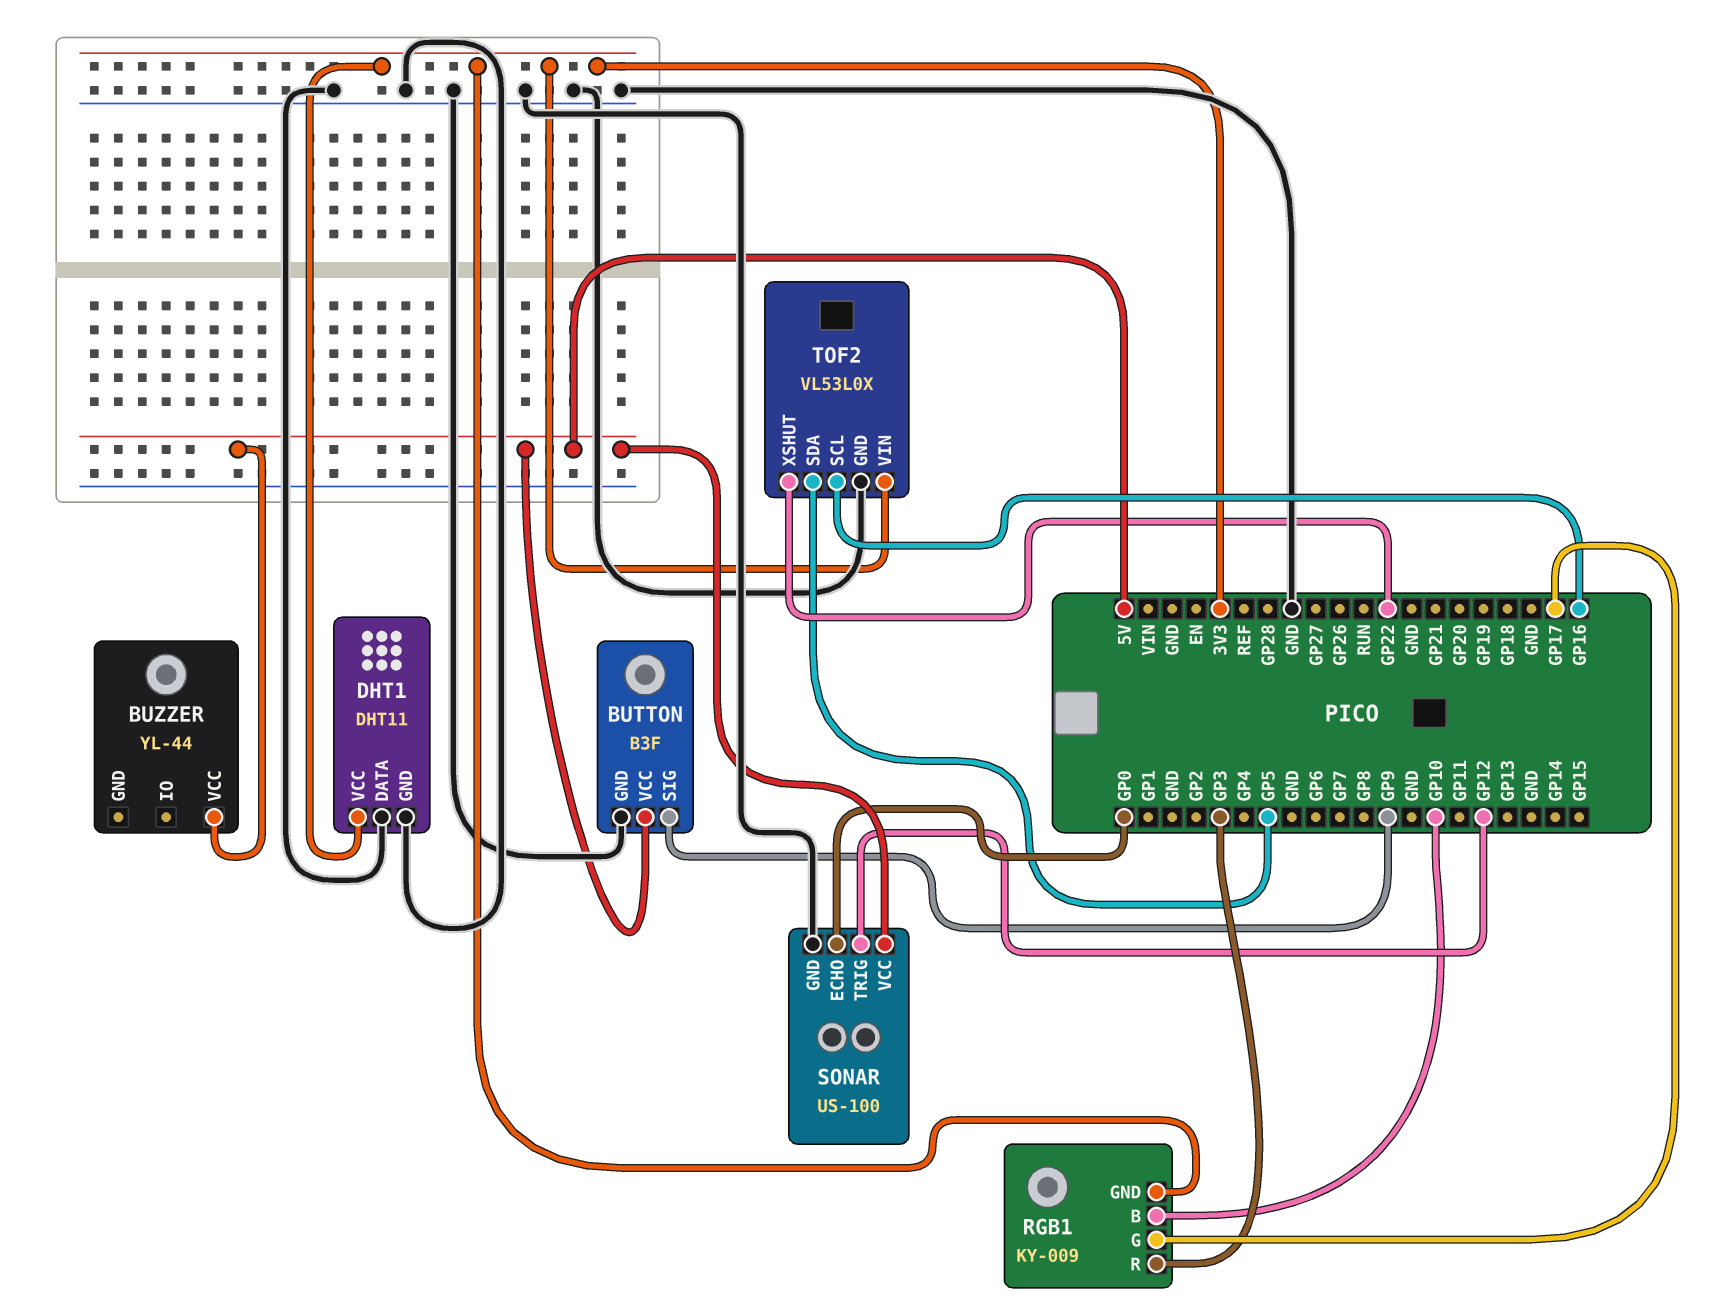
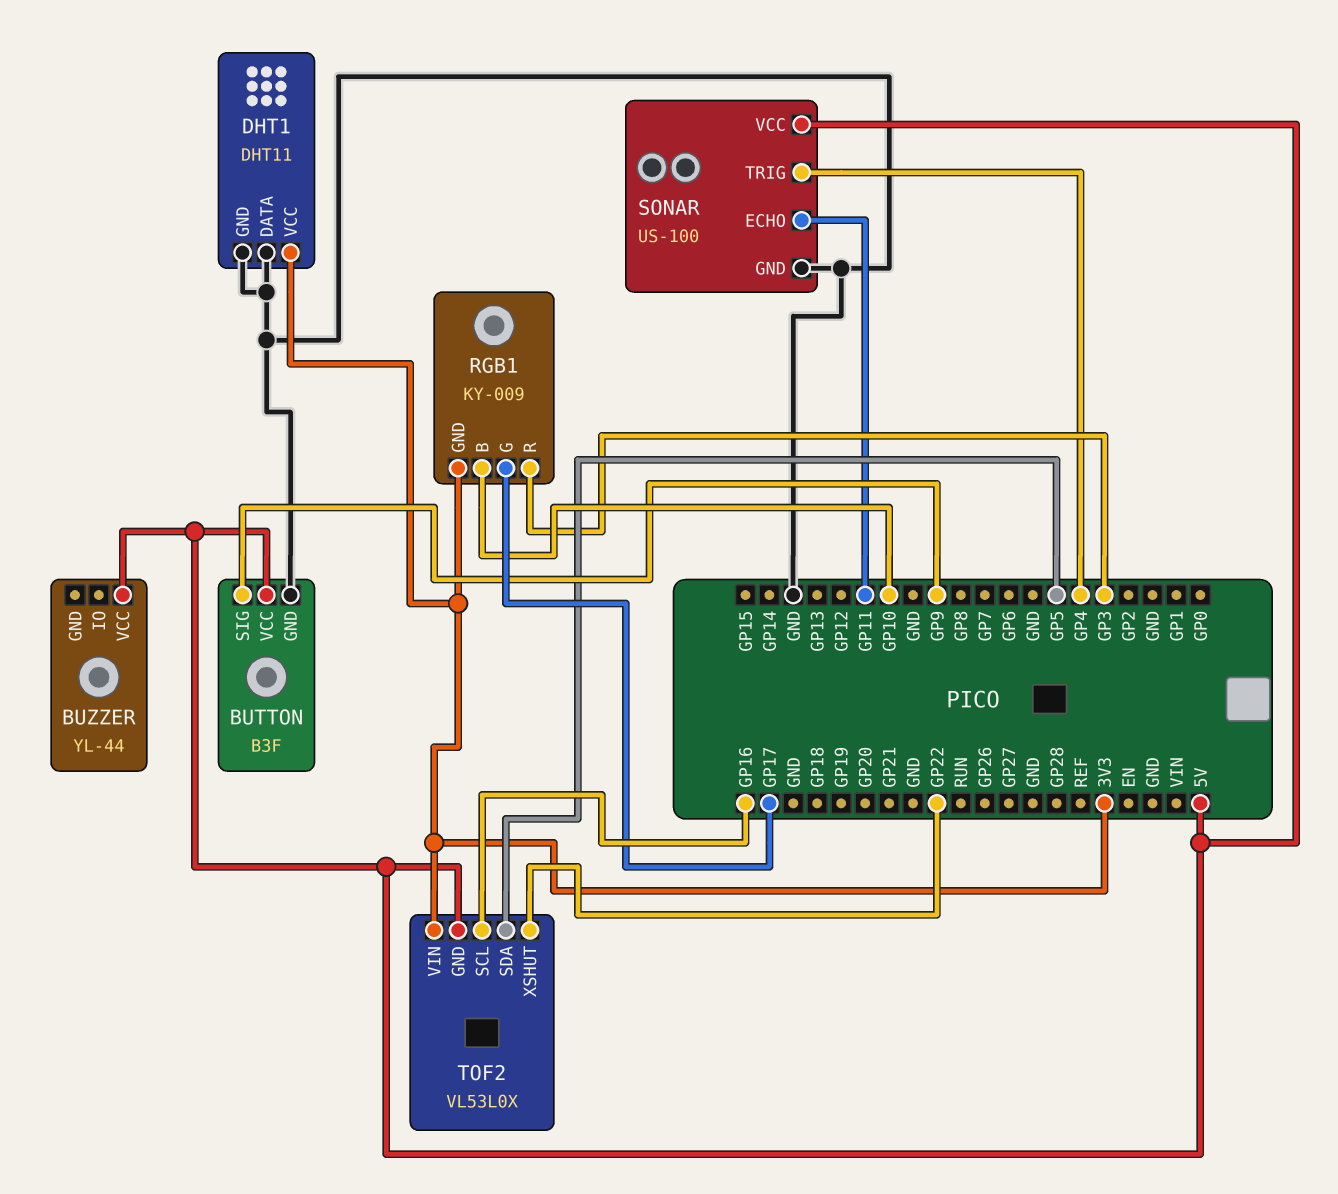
SONAR pin ECHO: GP0 -> GP11
SONAR pin TRIG: GP12 -> GP4
TOF2 pin GND: GND -> 5V

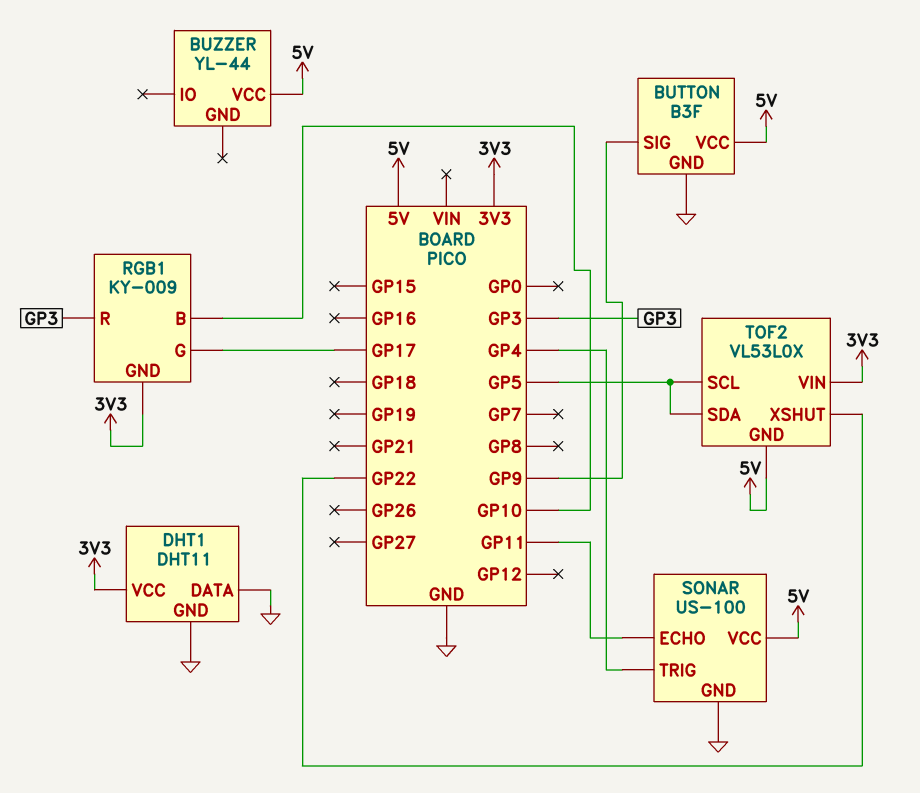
TOF2 pin SCL: GP16 -> GP5

